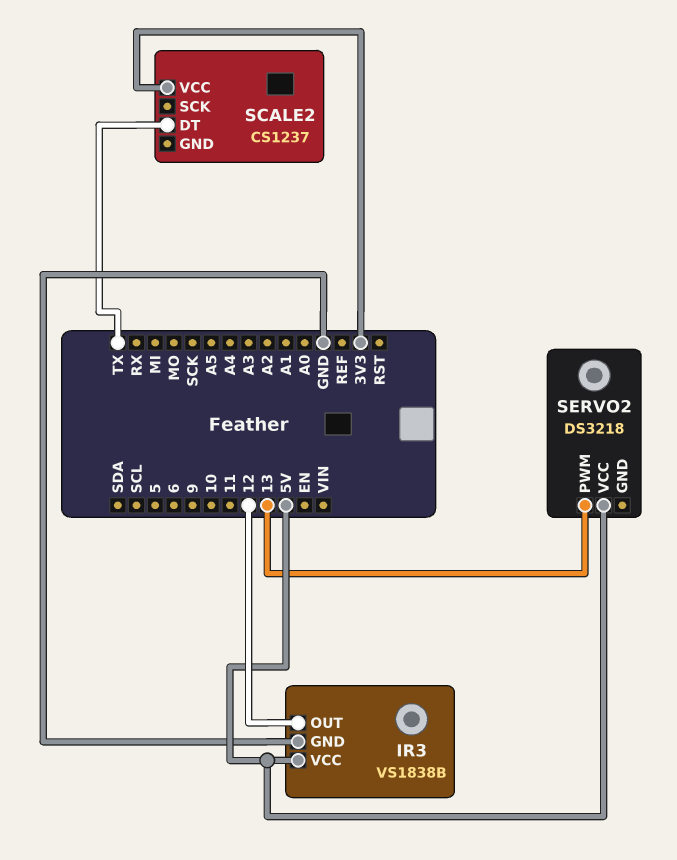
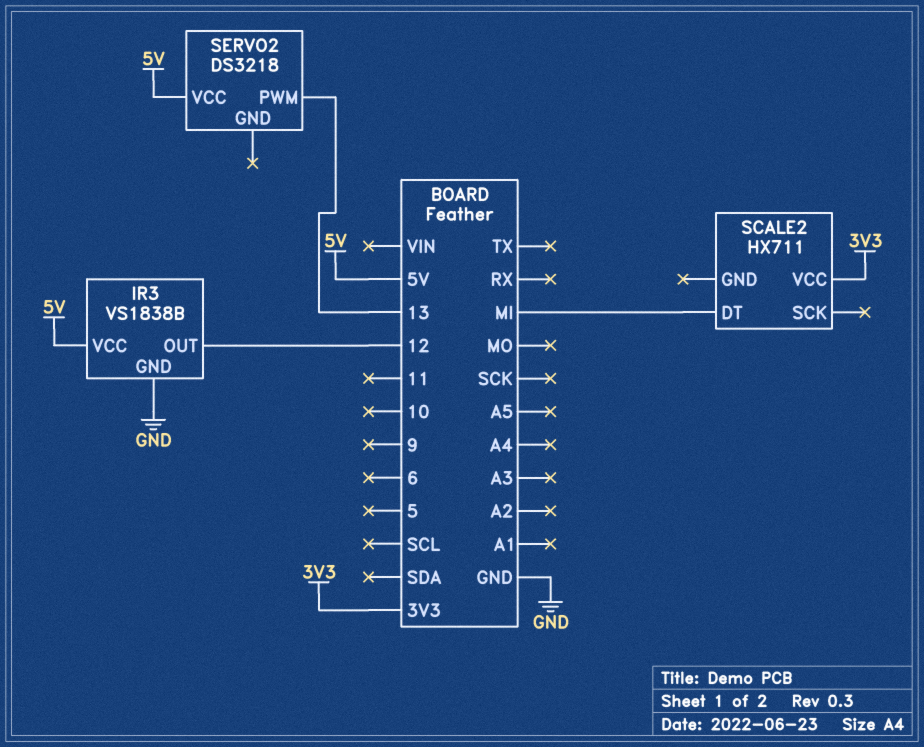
SCALE2: CS1237 -> HX711
SCALE2 pin DT: TX -> MI

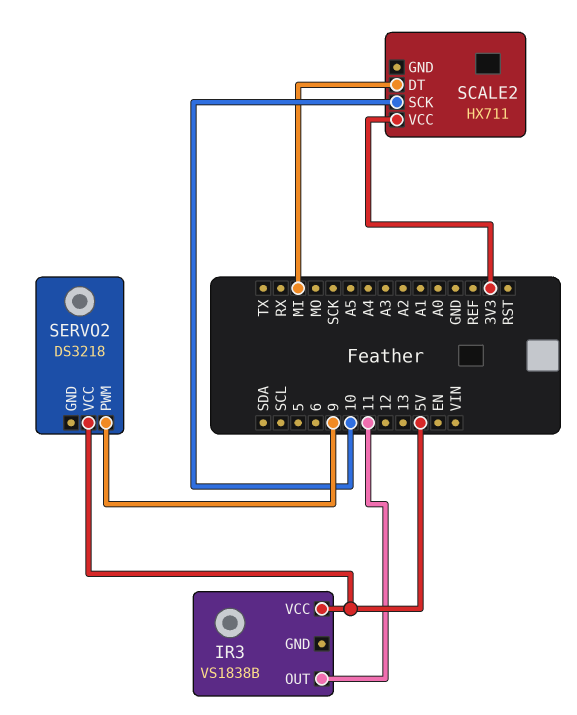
IR3 pin GND: GND -> none
IR3 pin OUT: 12 -> 11
SCALE2 pin SCK: none -> 10
SERVO2 pin PWM: 13 -> 9

